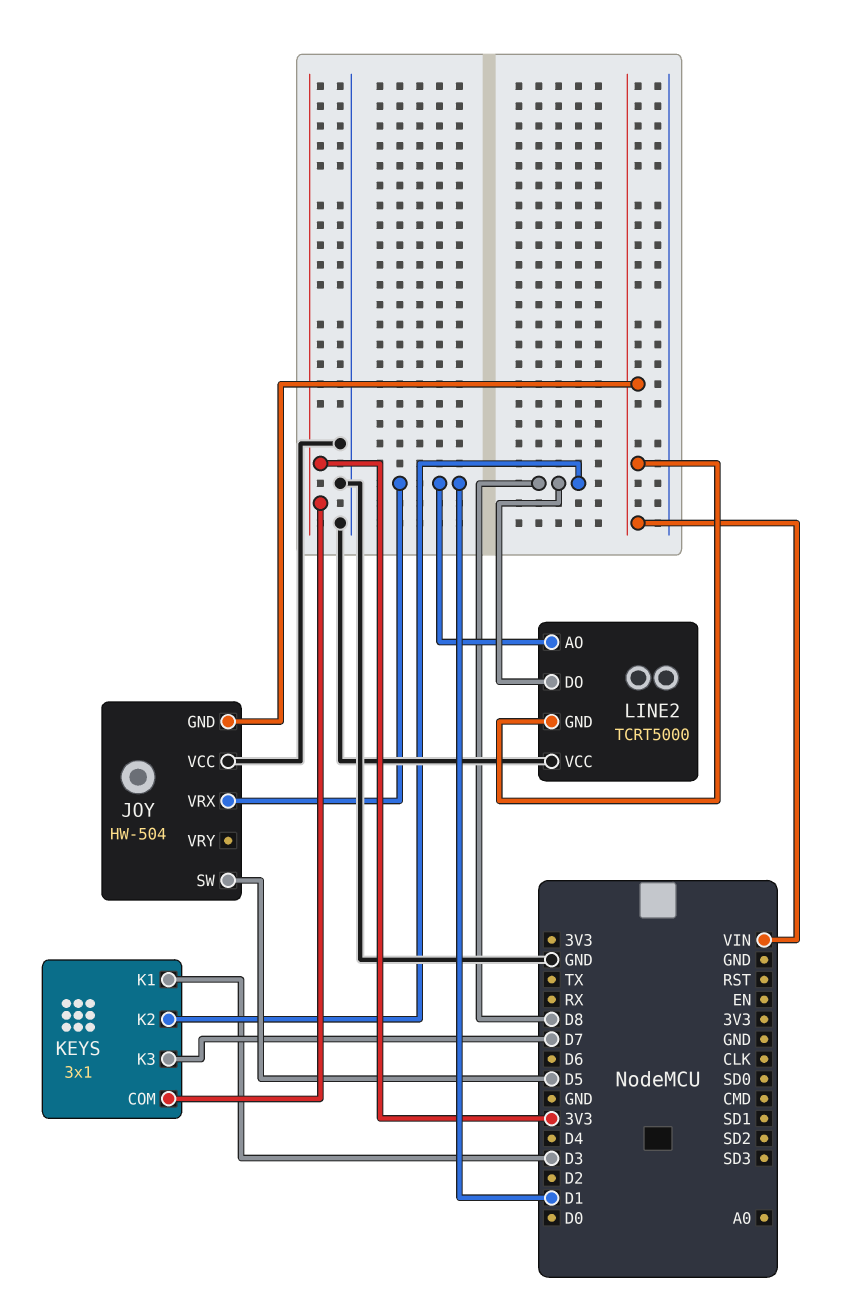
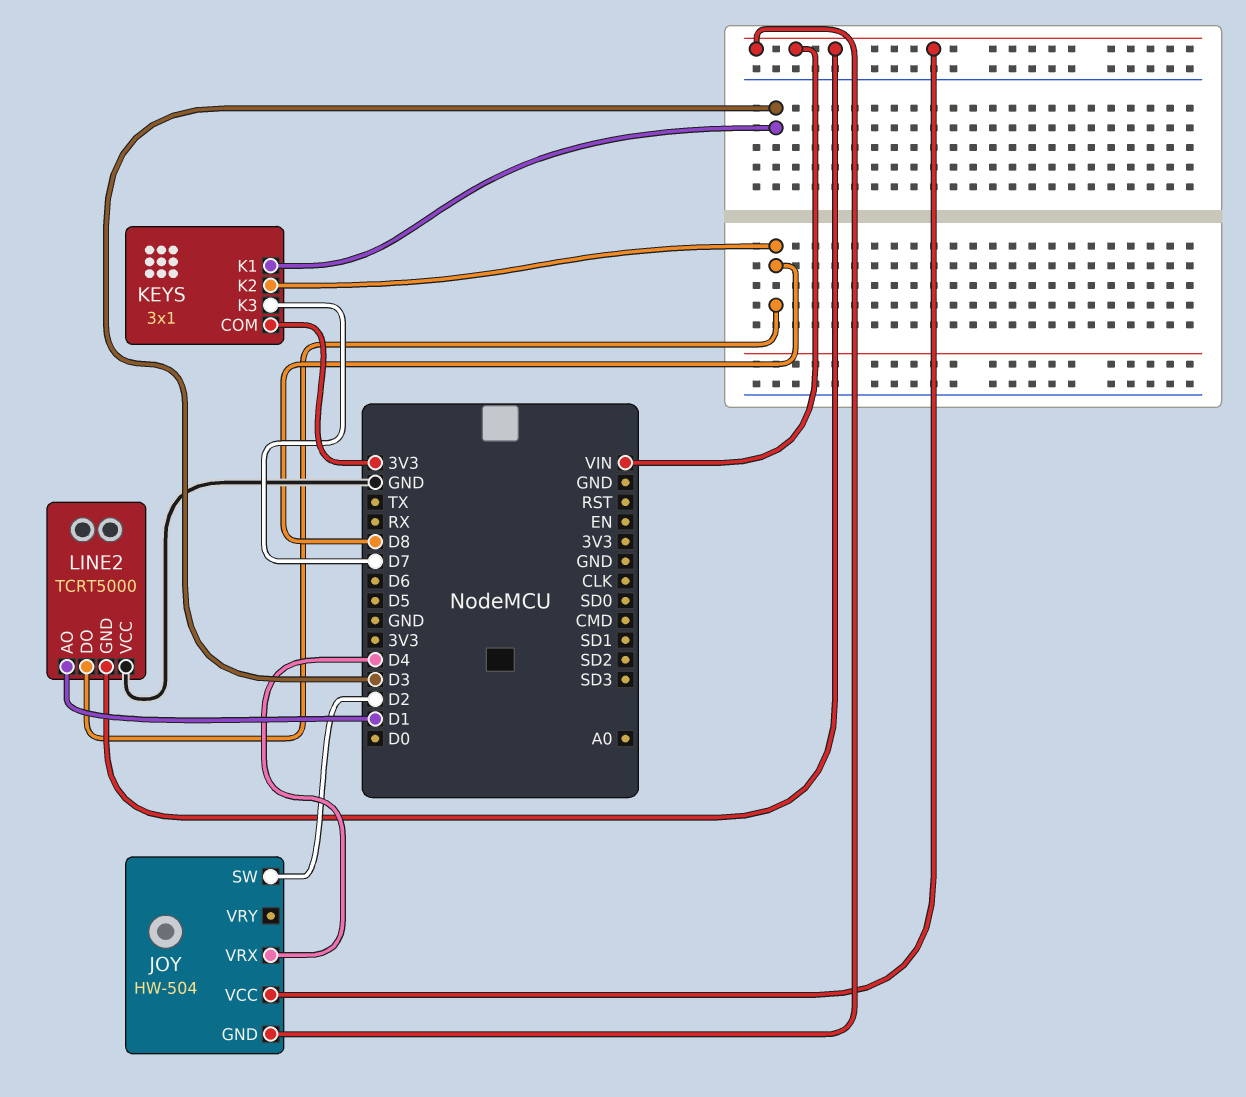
JOY pin SW: D5 -> D2
JOY pin VCC: GND -> VIN
JOY pin VRX: D1 -> D4

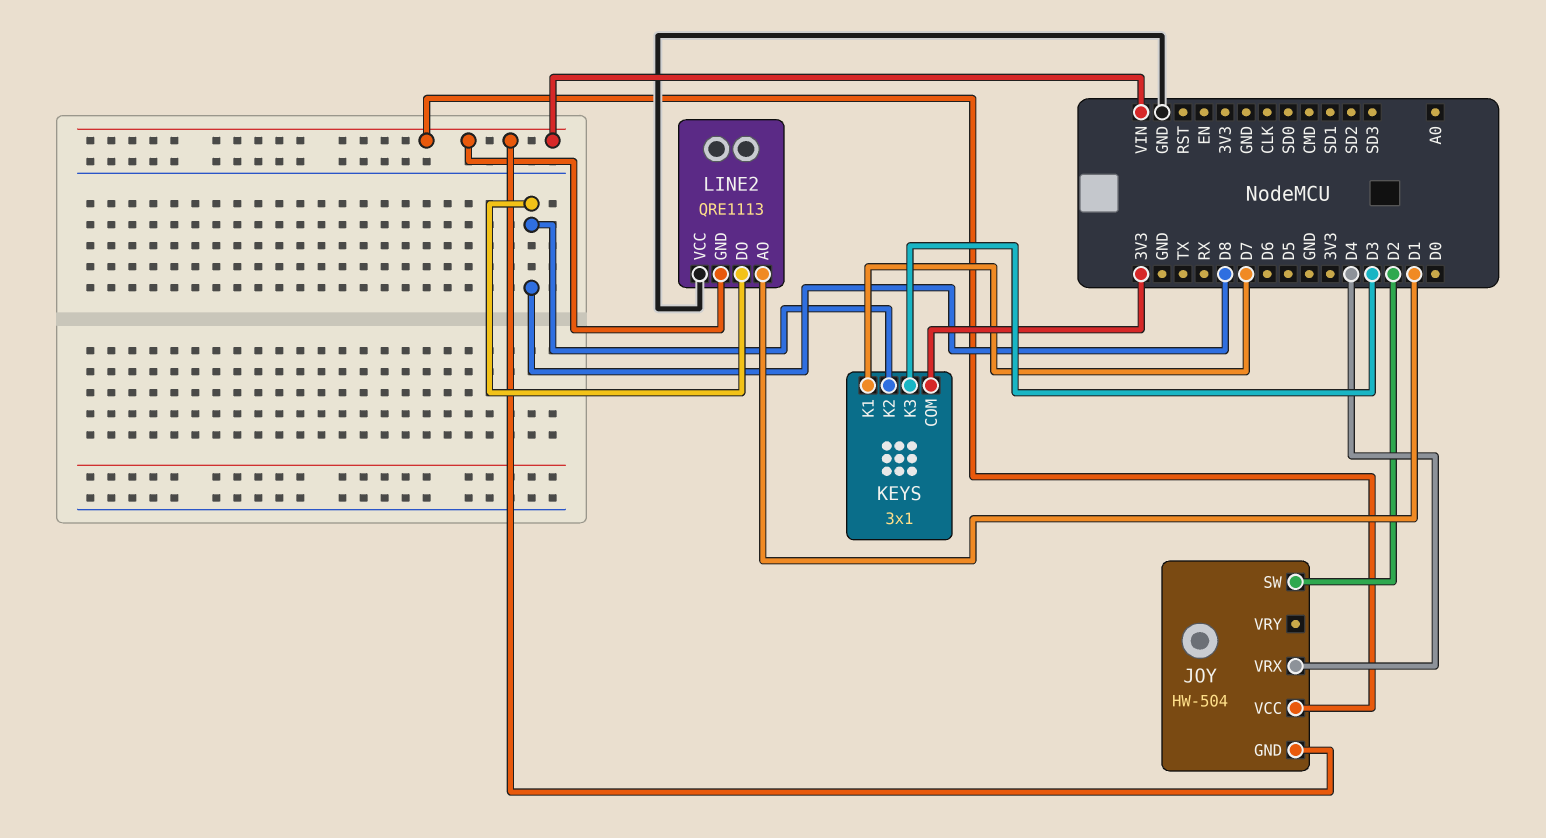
KEYS pin K1: D3 -> D7
KEYS pin K3: D7 -> D3
LINE2: TCRT5000 -> QRE1113

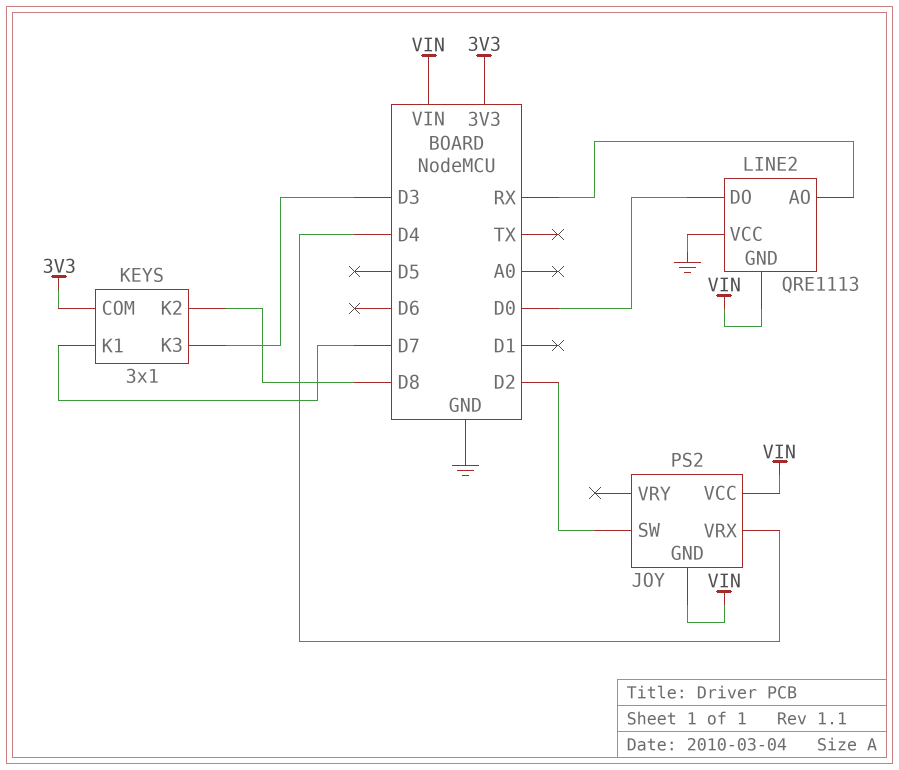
JOY: HW-504 -> PS2
LINE2 pin AO: D1 -> RX
LINE2 pin DO: D8 -> D0

